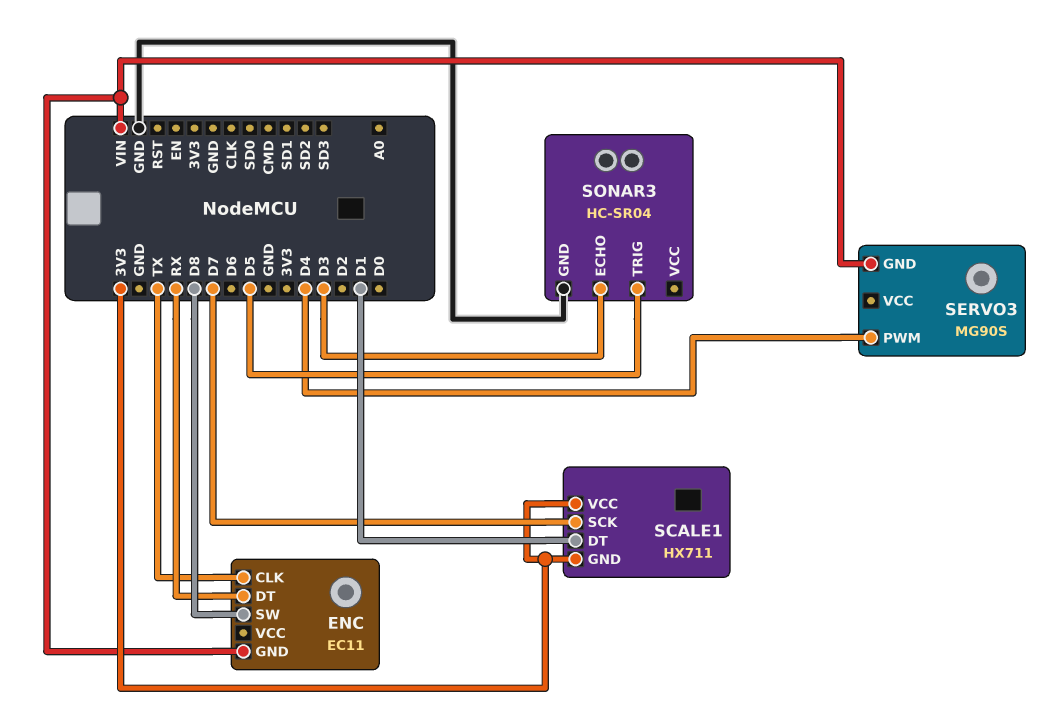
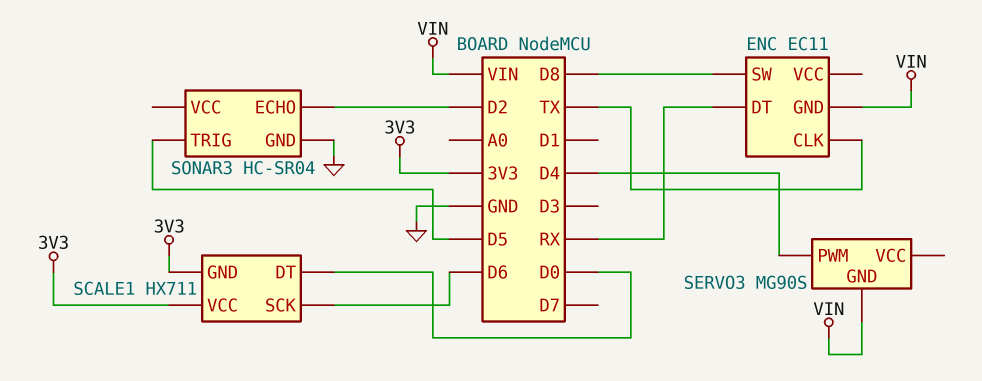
SCALE1 pin DT: D1 -> D0
SCALE1 pin SCK: D7 -> D6
SONAR3 pin ECHO: D3 -> D2

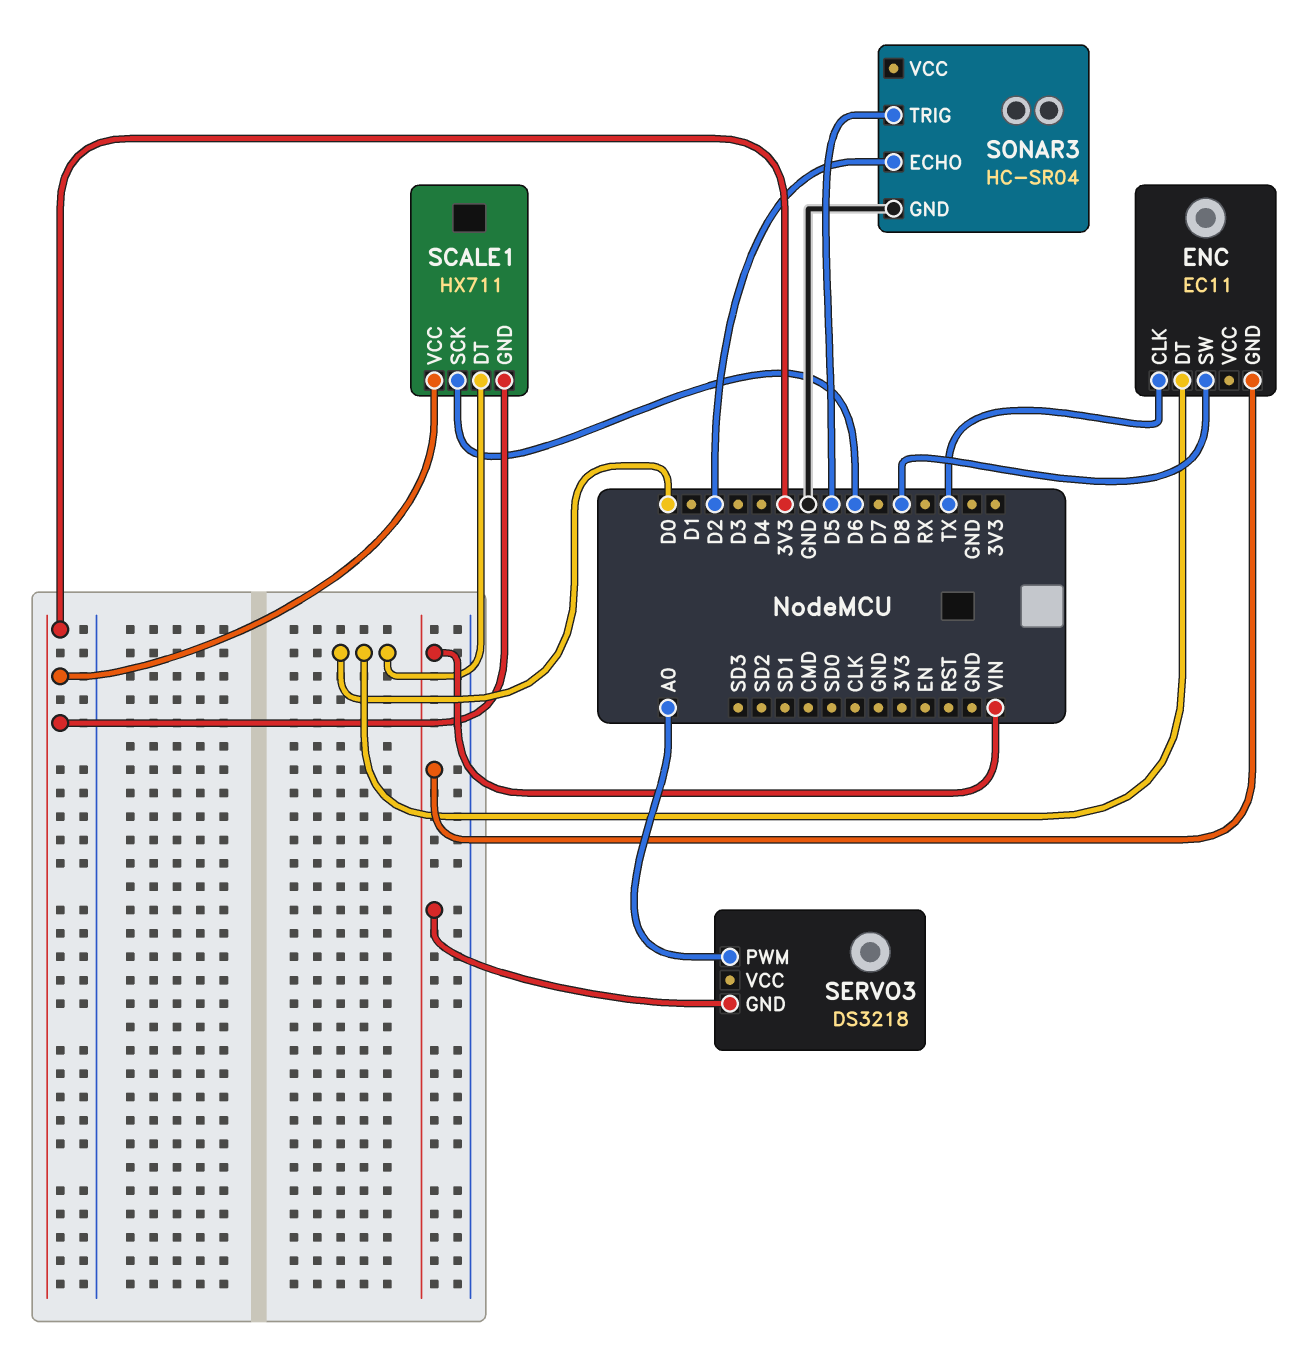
ENC pin DT: RX -> D0
SERVO3: MG90S -> DS3218
SERVO3 pin PWM: D4 -> A0

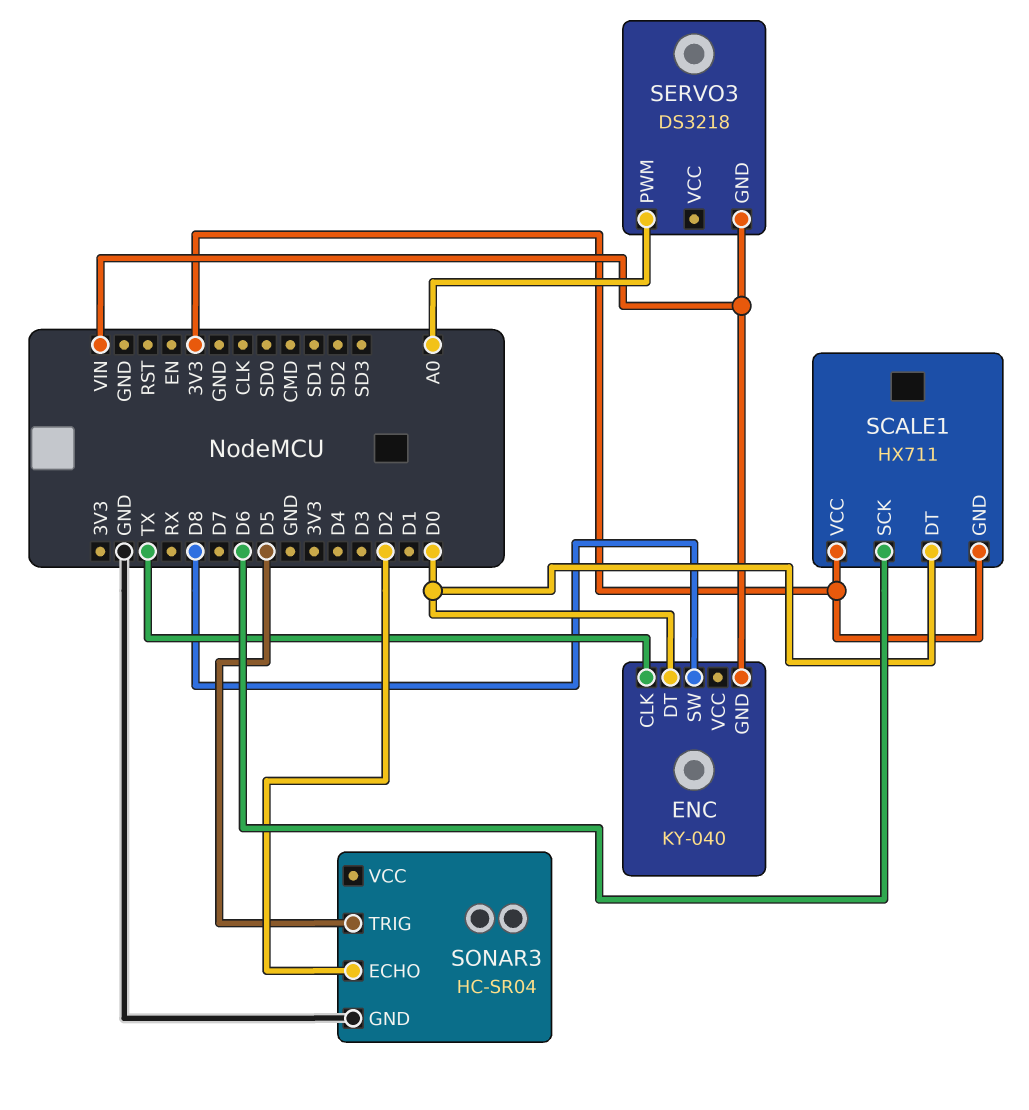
ENC: EC11 -> KY-040

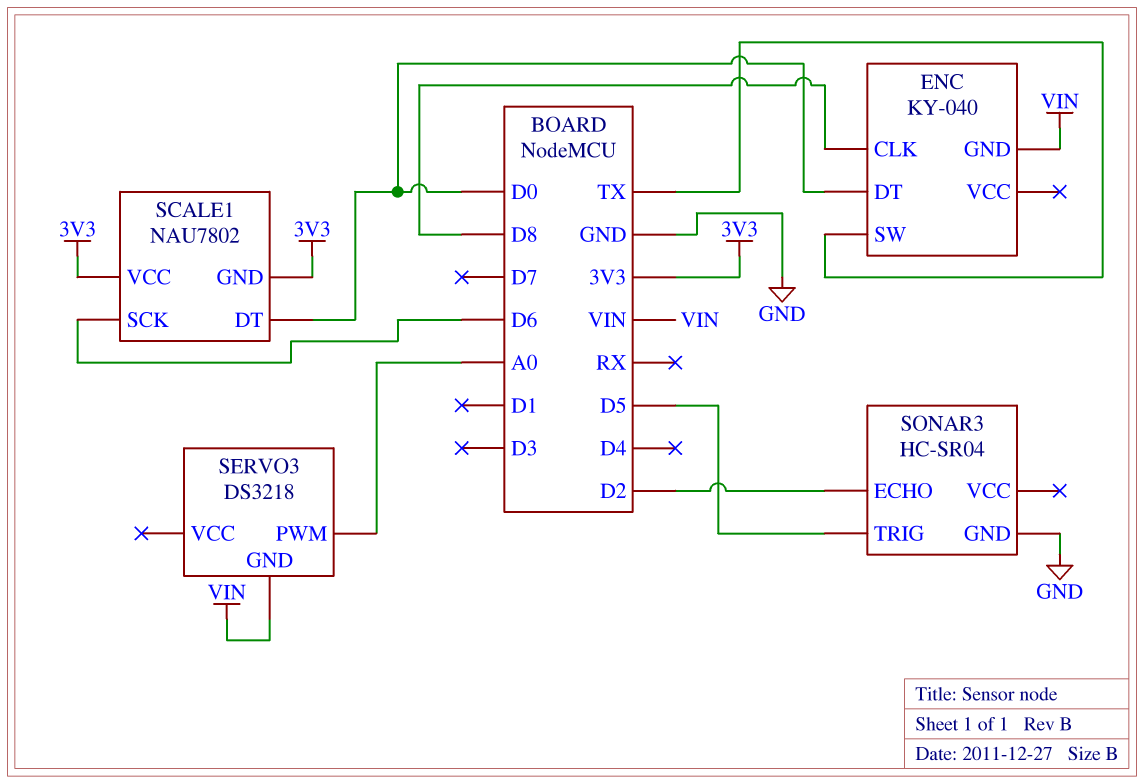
ENC pin CLK: TX -> D8
ENC pin SW: D8 -> TX
SCALE1: HX711 -> NAU7802

